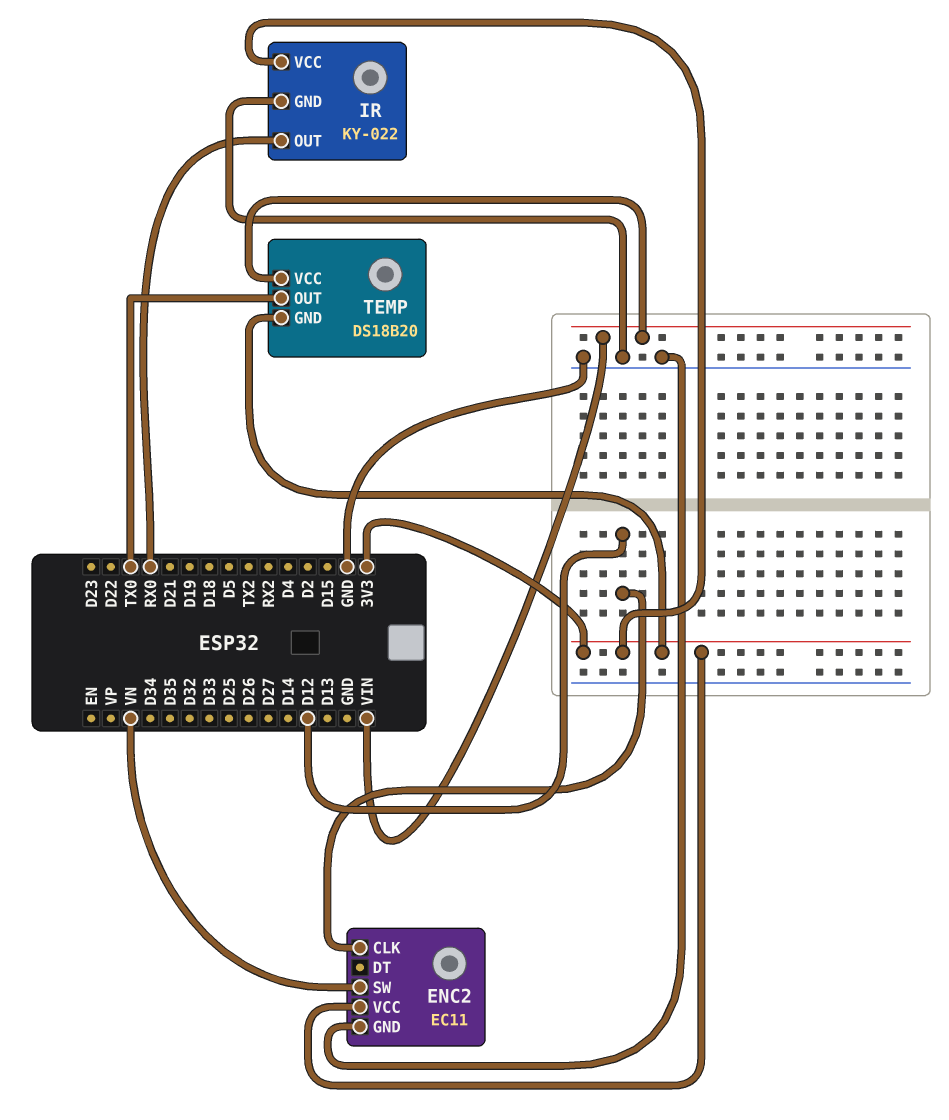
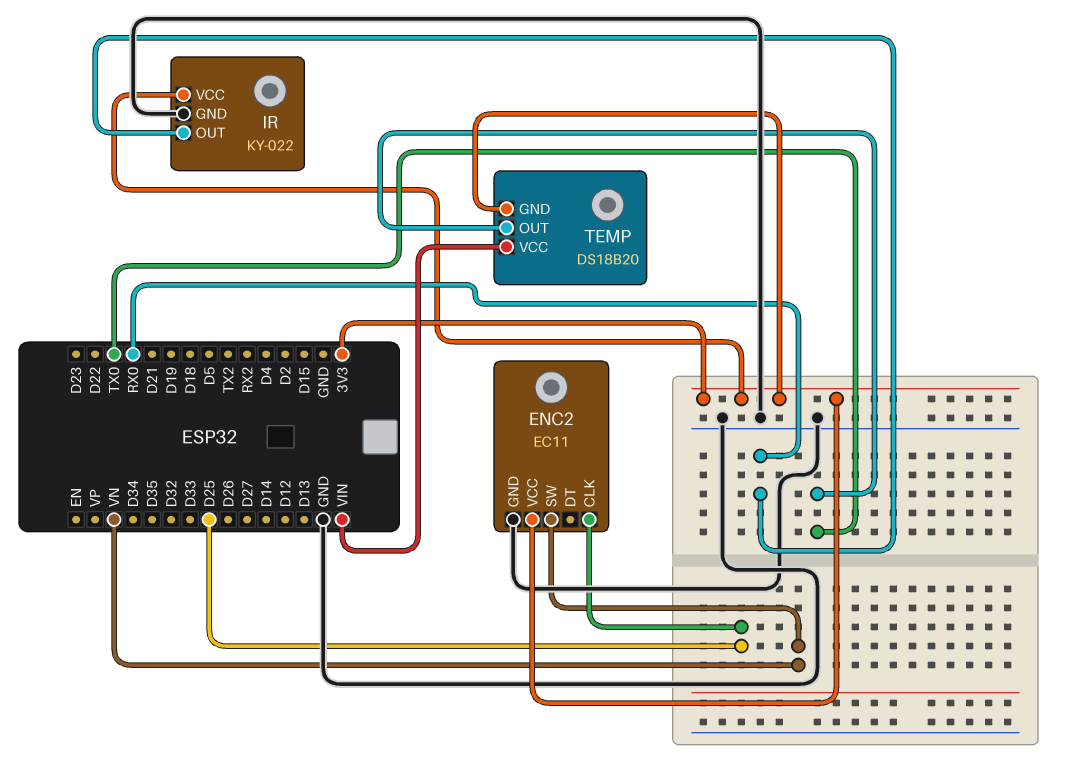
ENC2 pin CLK: D12 -> D25

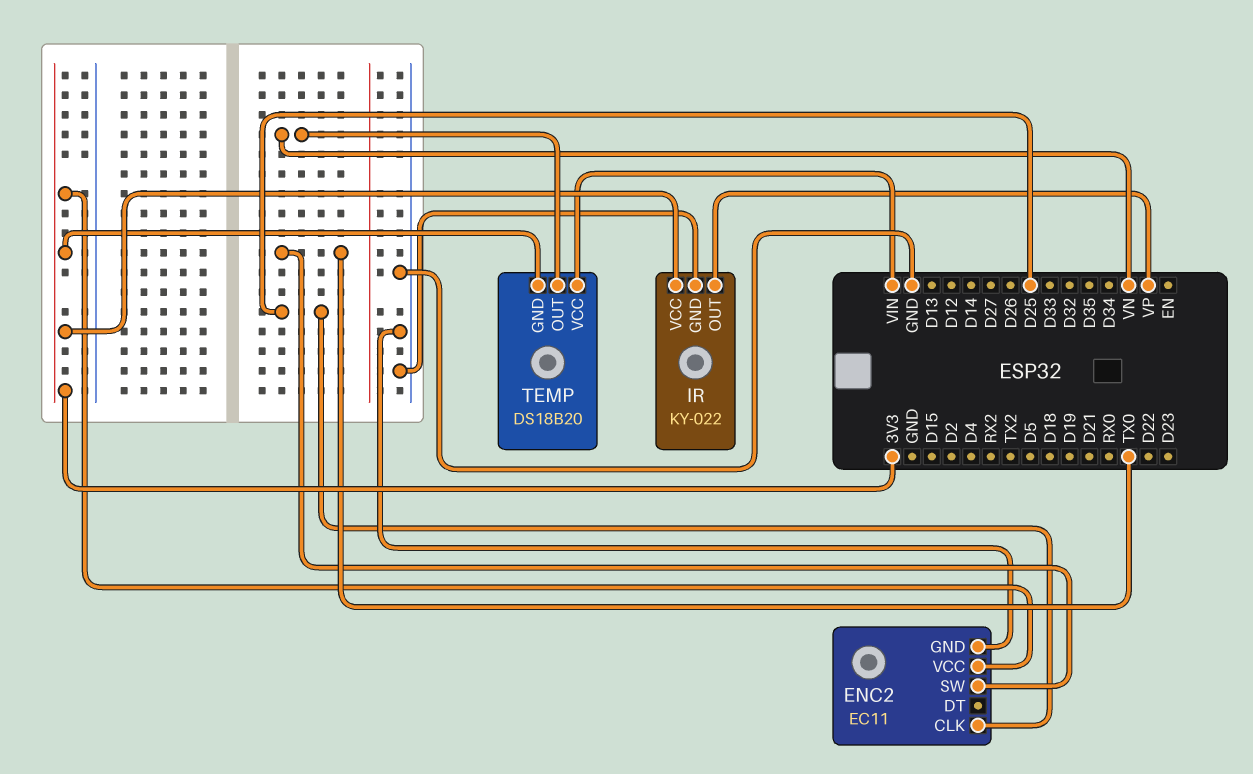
ENC2 pin SW: VN -> TX0
IR pin OUT: RX0 -> VP
TEMP pin OUT: TX0 -> VN

